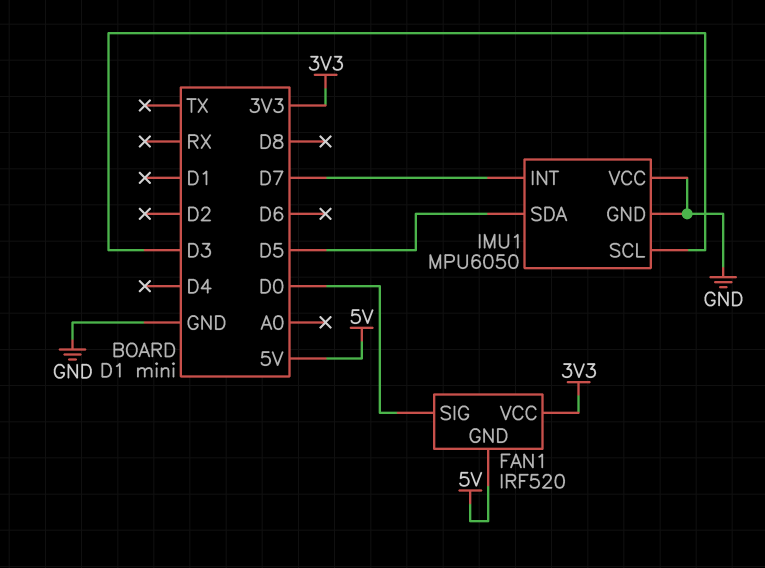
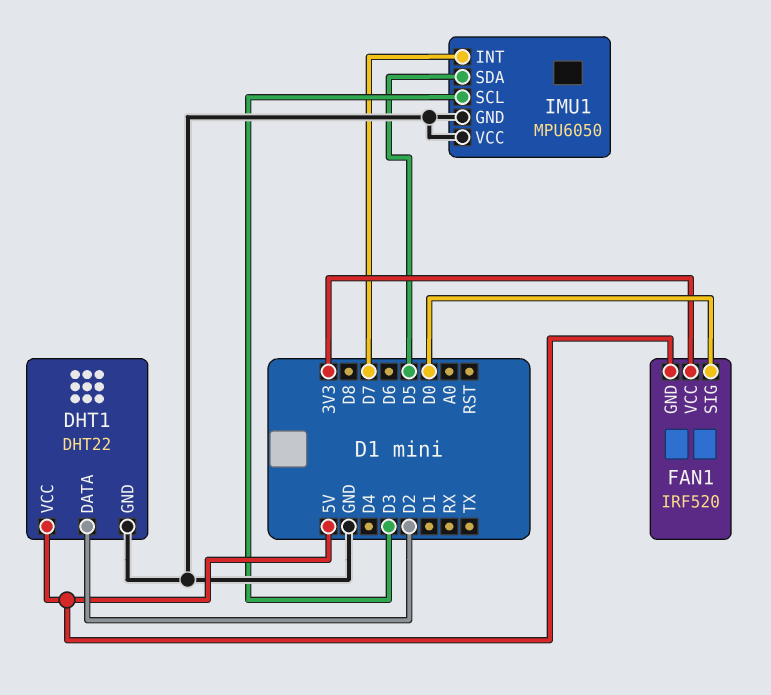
DHT1: none -> DHT22
DHT1 pin DATA: none -> D2
DHT1 pin GND: none -> GND
DHT1 pin VCC: none -> 5V

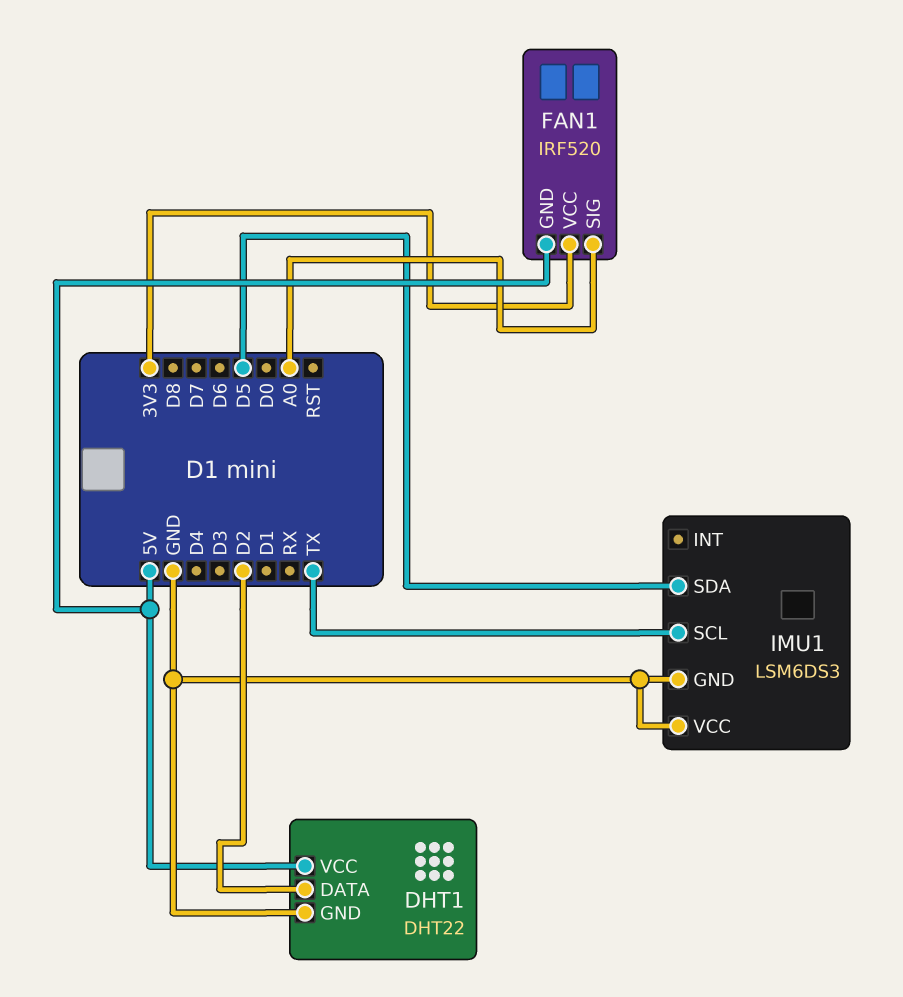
FAN1 pin SIG: D0 -> A0
IMU1: MPU6050 -> LSM6DS3
IMU1 pin INT: D7 -> none
IMU1 pin SCL: D3 -> TX

